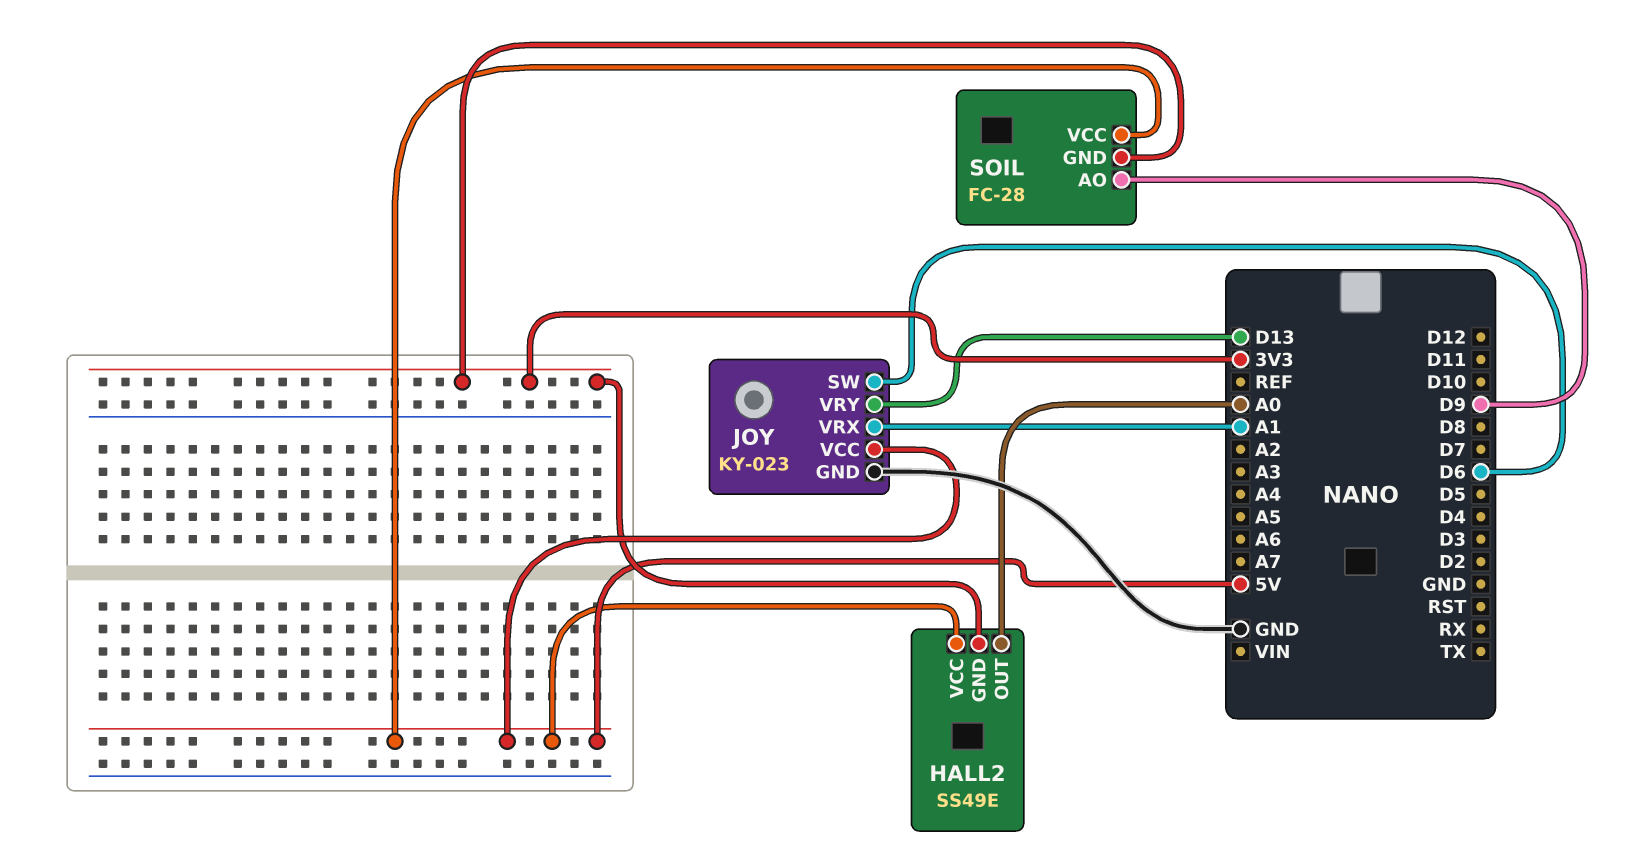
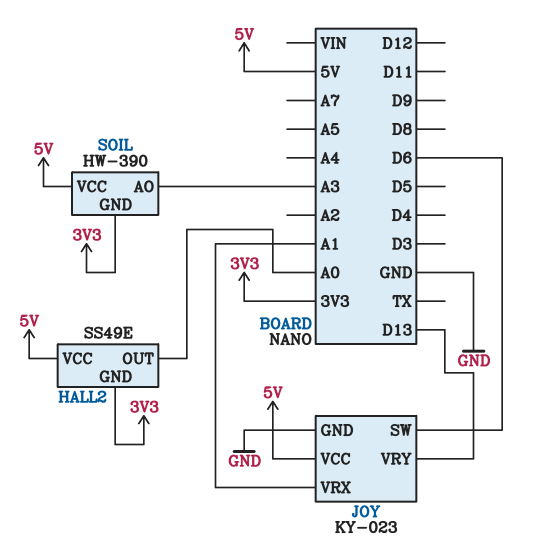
SOIL: FC-28 -> HW-390
SOIL pin AO: D9 -> A3

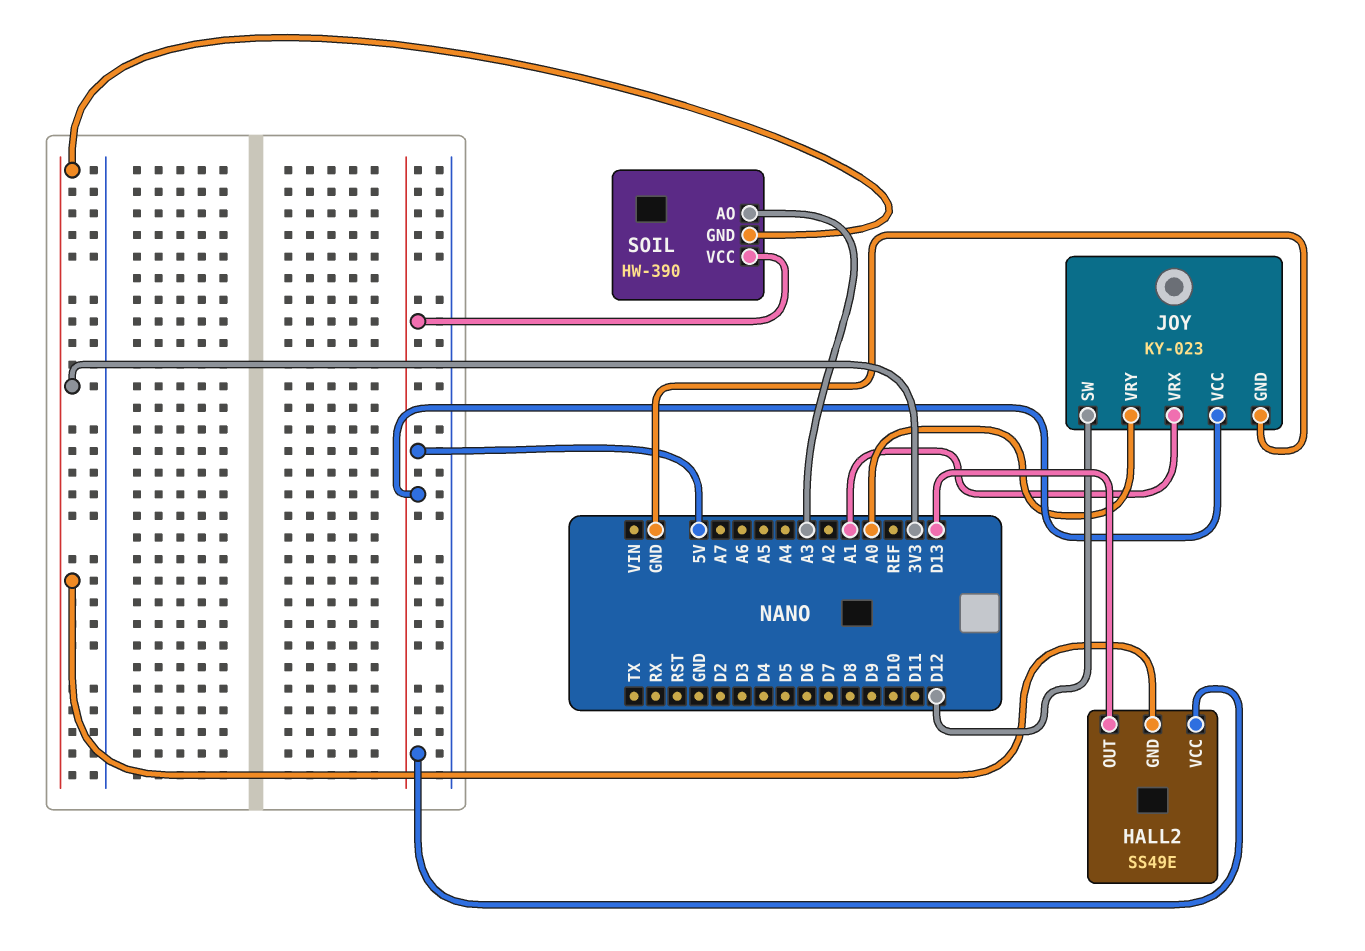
HALL2 pin OUT: A0 -> D13
JOY pin SW: D6 -> D12
JOY pin VRY: D13 -> A0

